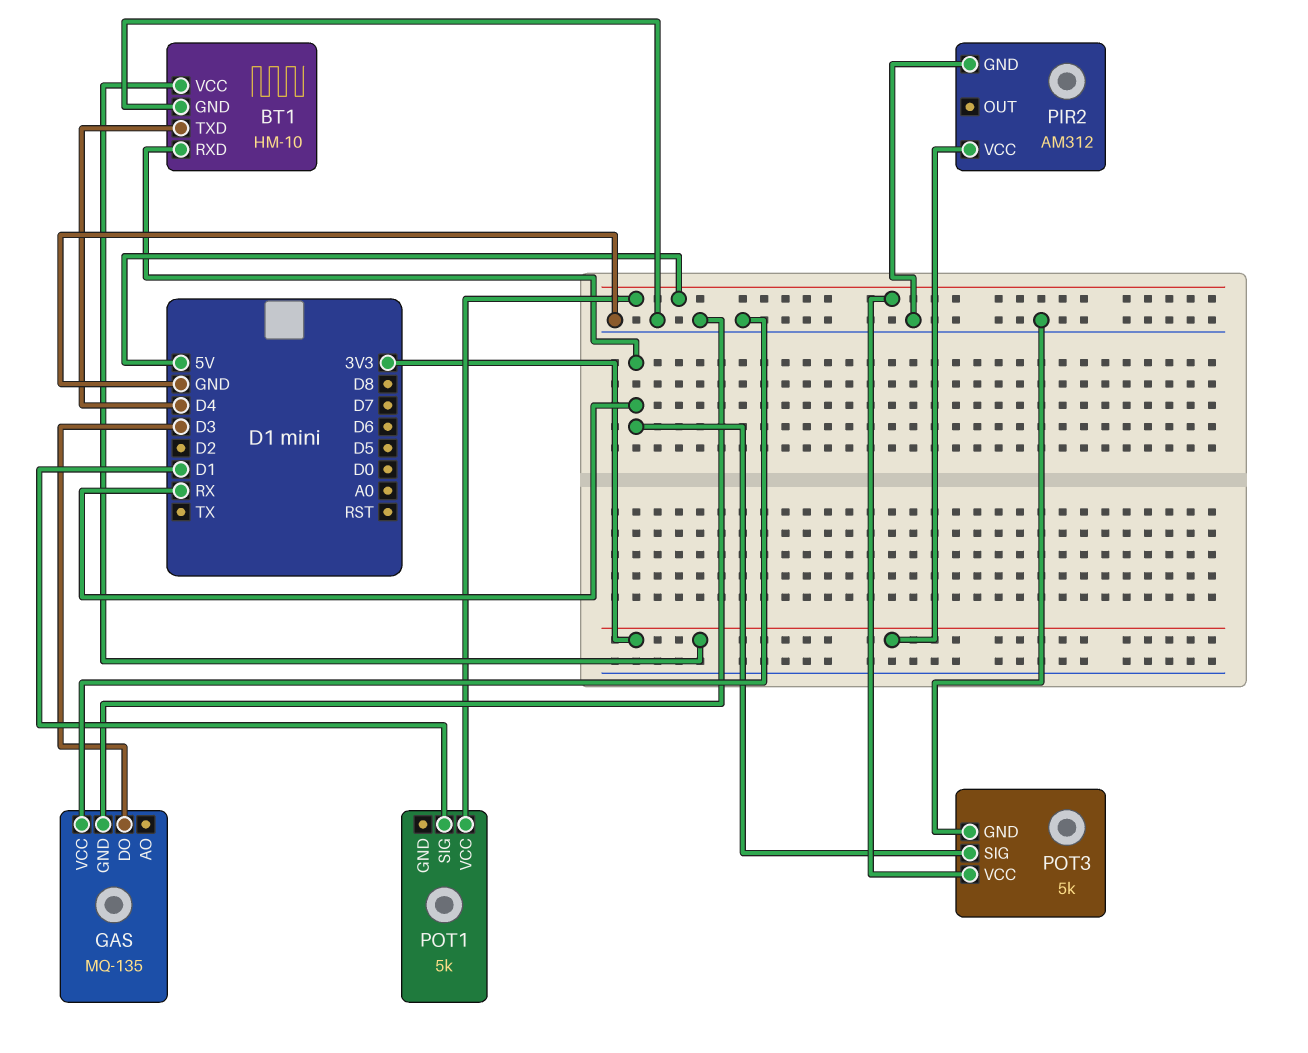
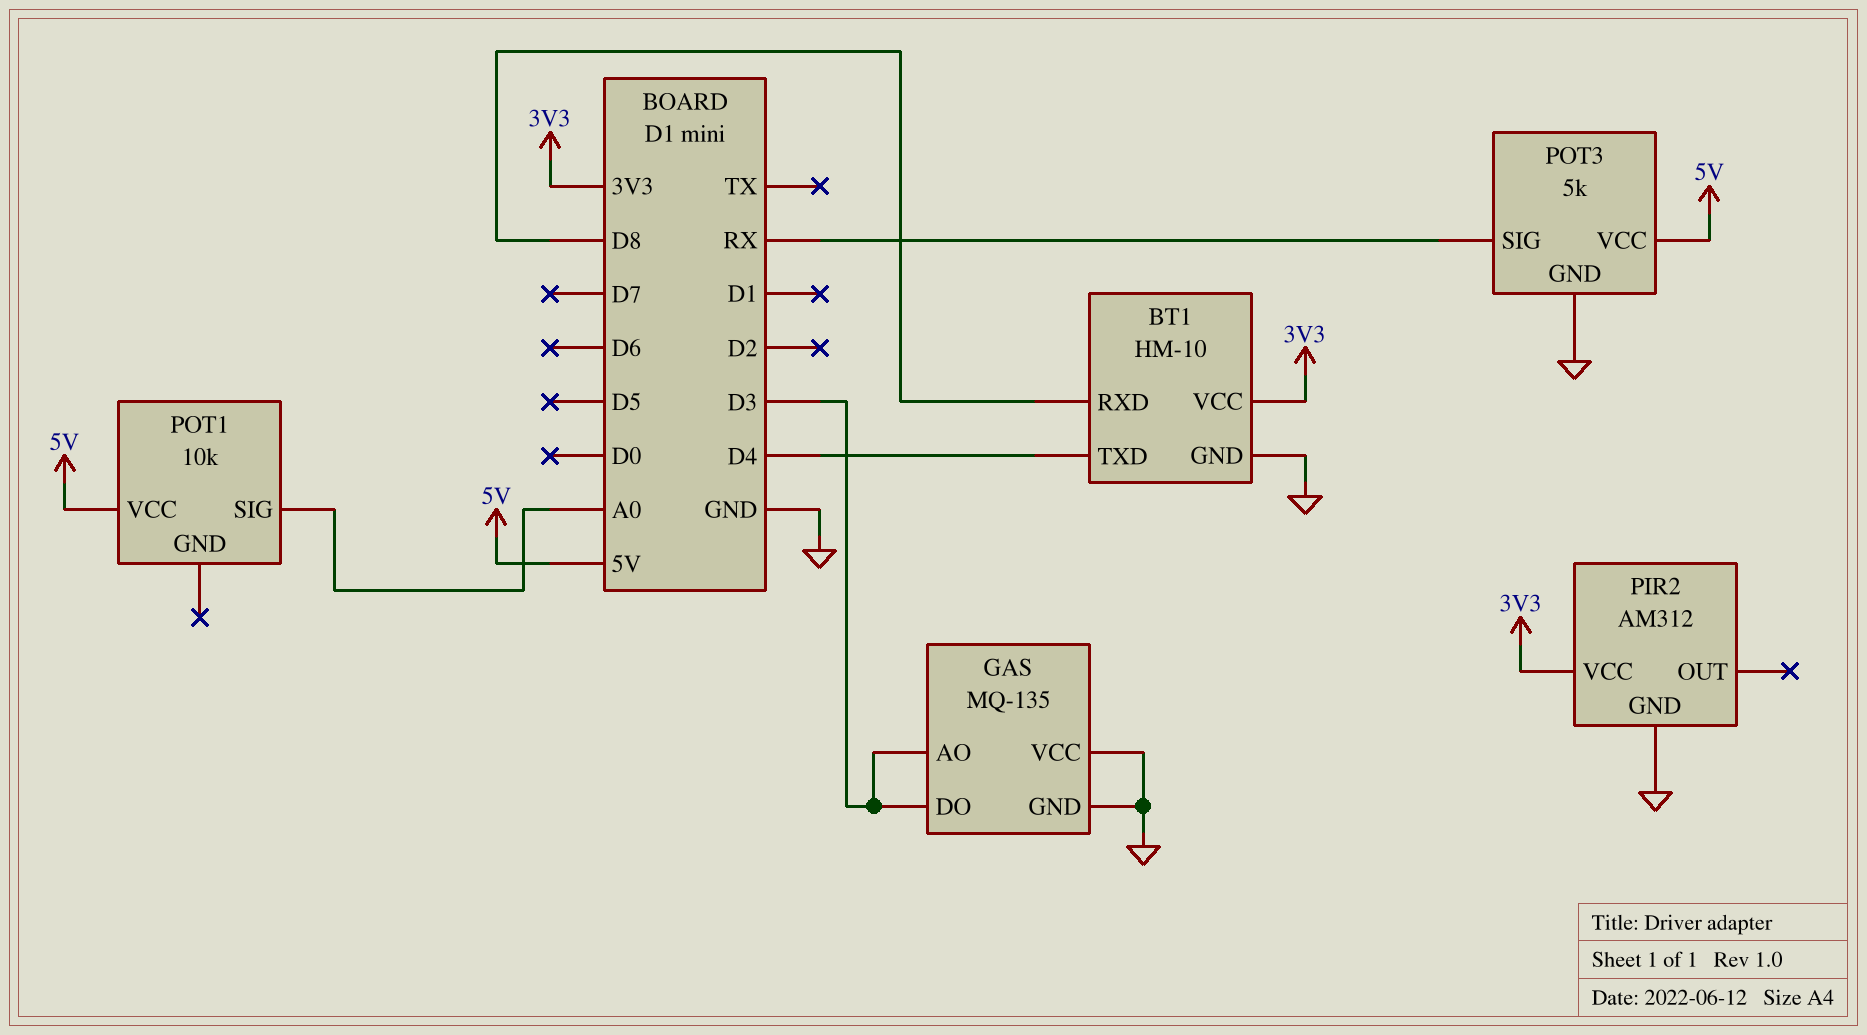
BT1 pin RXD: RX -> D8
GAS pin AO: none -> D3
POT1: 5k -> 10k
POT1 pin SIG: D1 -> A0

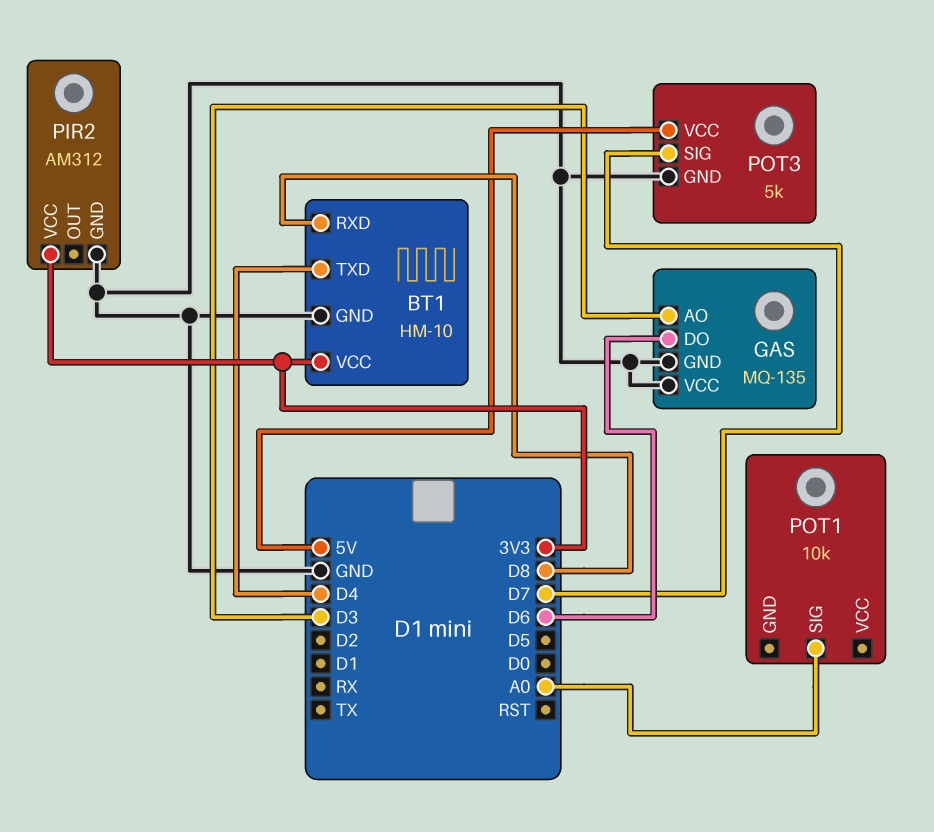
GAS pin DO: D3 -> D6
POT1 pin VCC: 5V -> none
POT3 pin SIG: RX -> D7

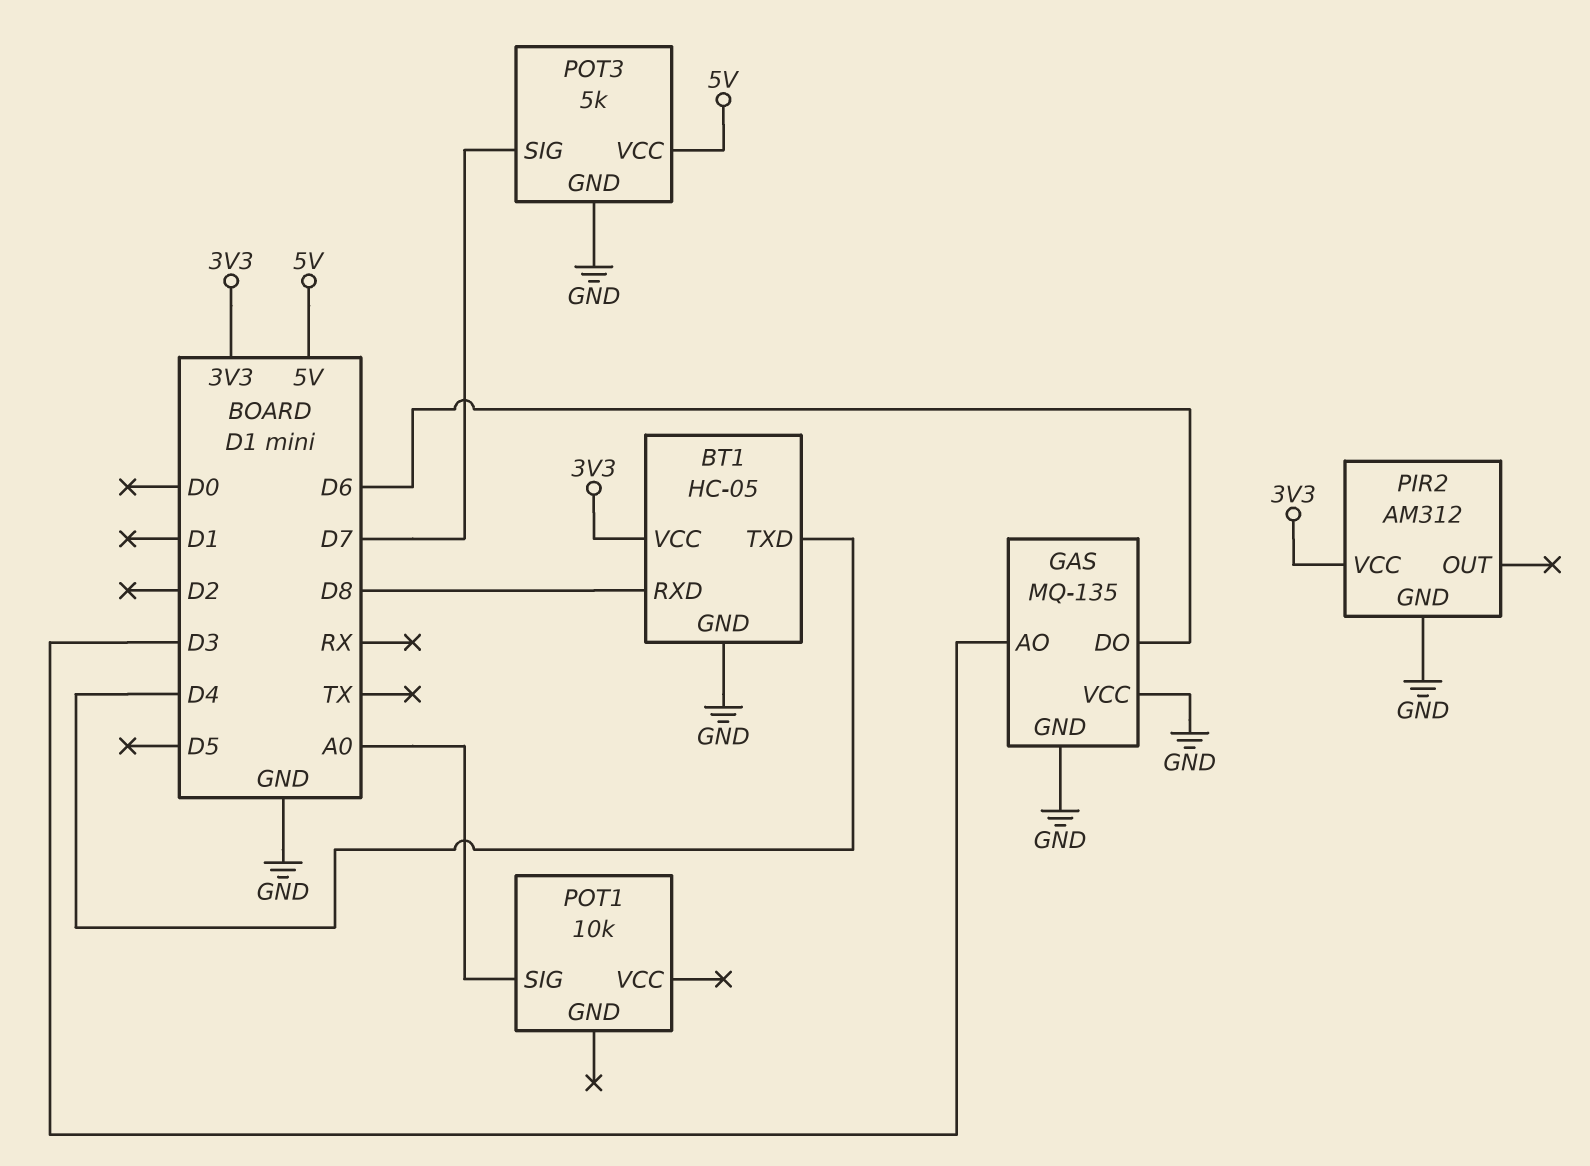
BT1: HM-10 -> HC-05

